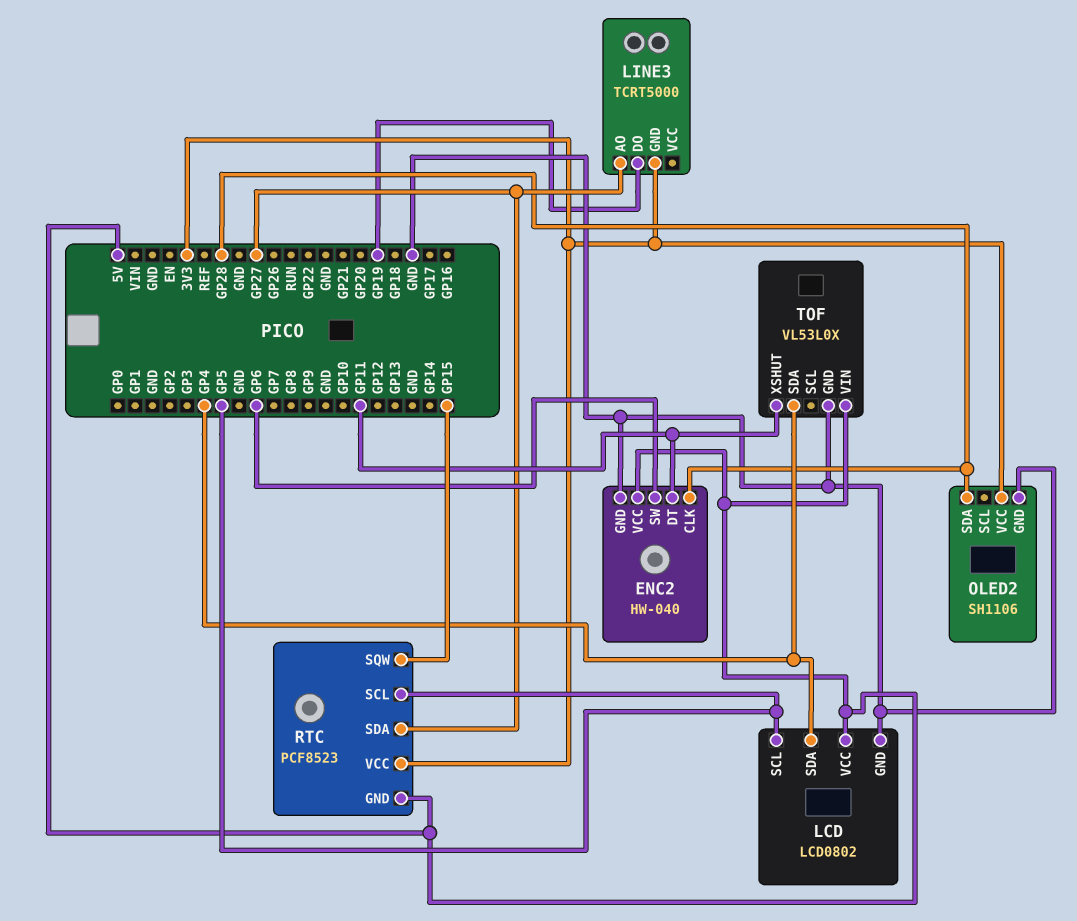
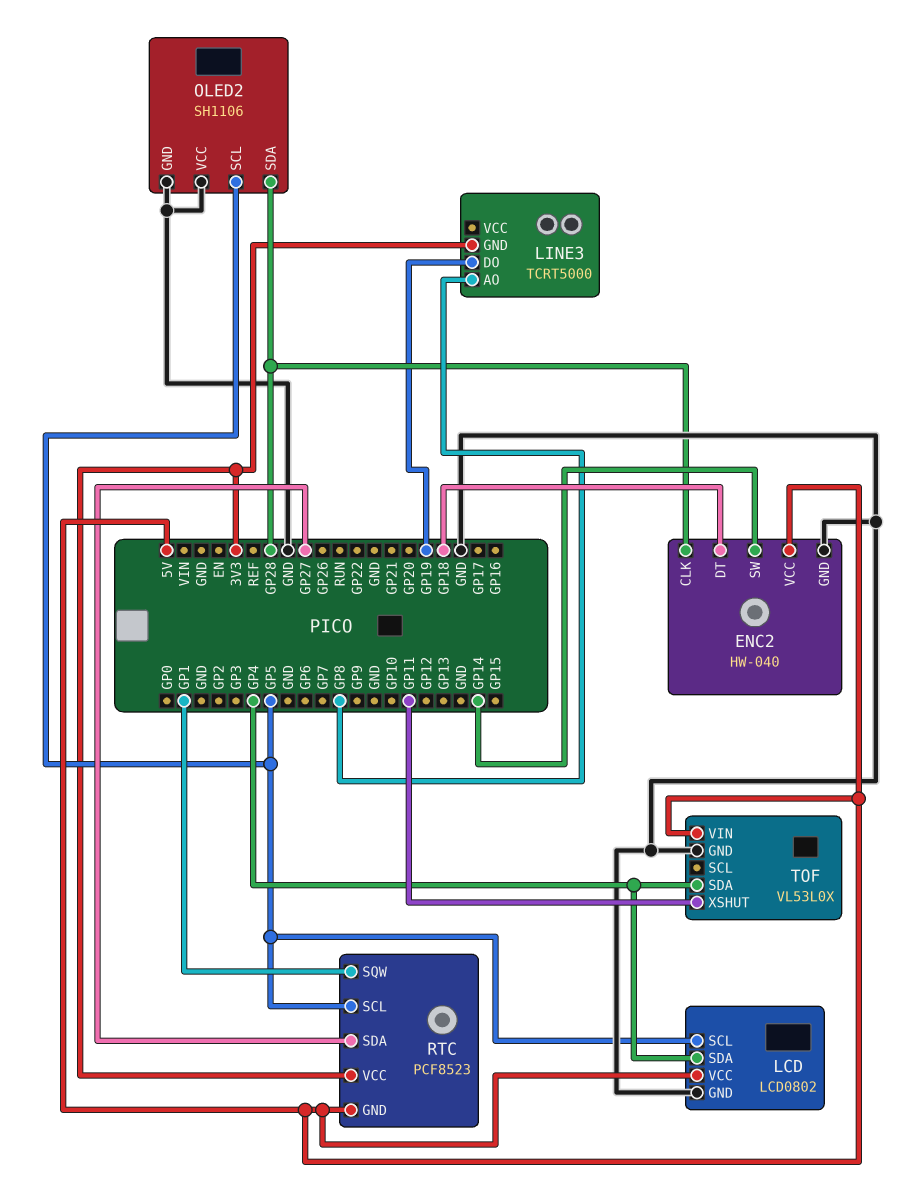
ENC2 pin DT: GP11 -> GP18
ENC2 pin SW: GP6 -> GP14
LINE3 pin AO: GP27 -> GP8
OLED2 pin SCL: none -> GP5
OLED2 pin VCC: 3V3 -> GND
RTC pin SQW: GP15 -> GP1

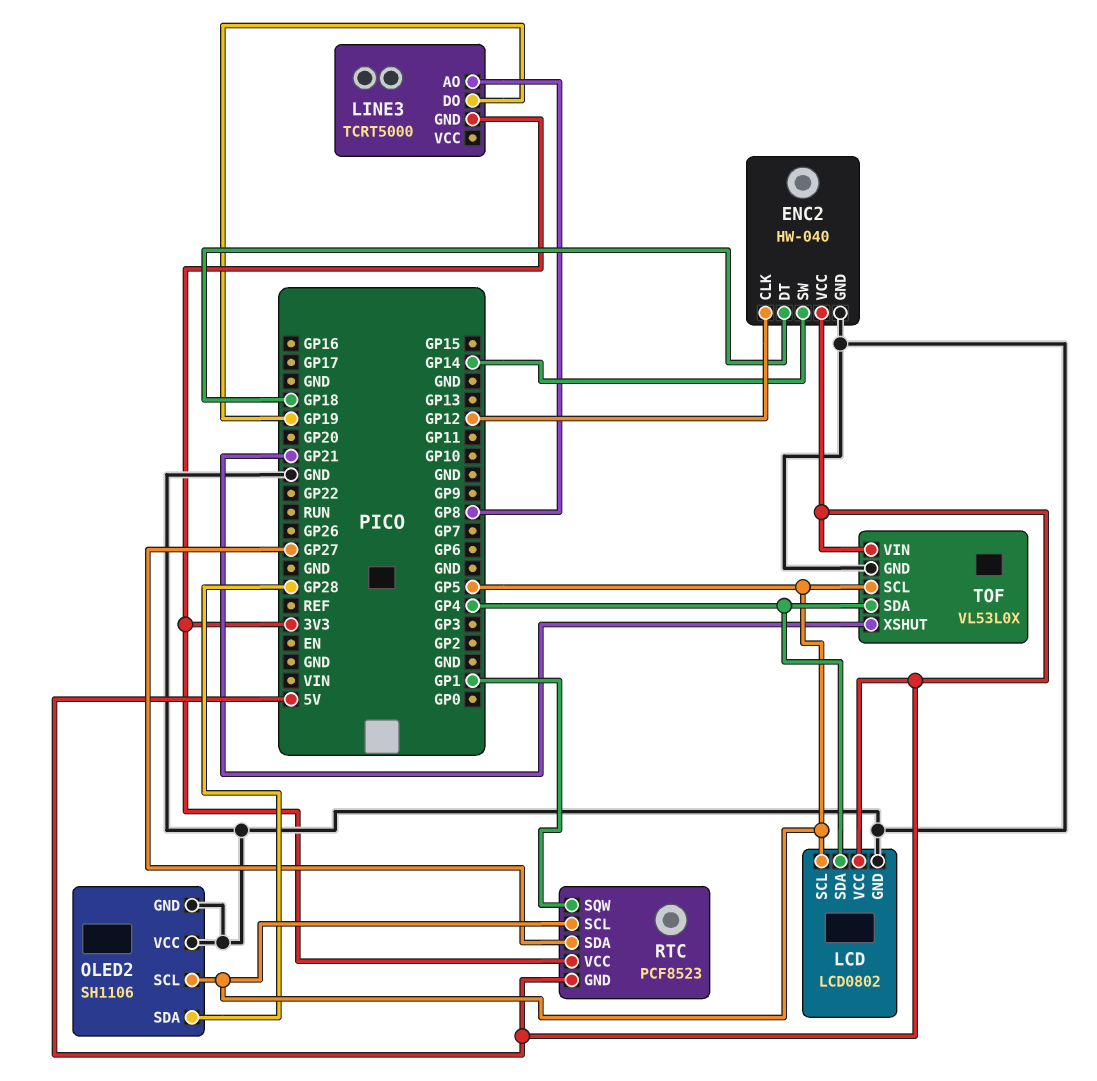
ENC2 pin CLK: GP28 -> GP12
TOF pin SCL: none -> GP5
TOF pin XSHUT: GP11 -> GP21

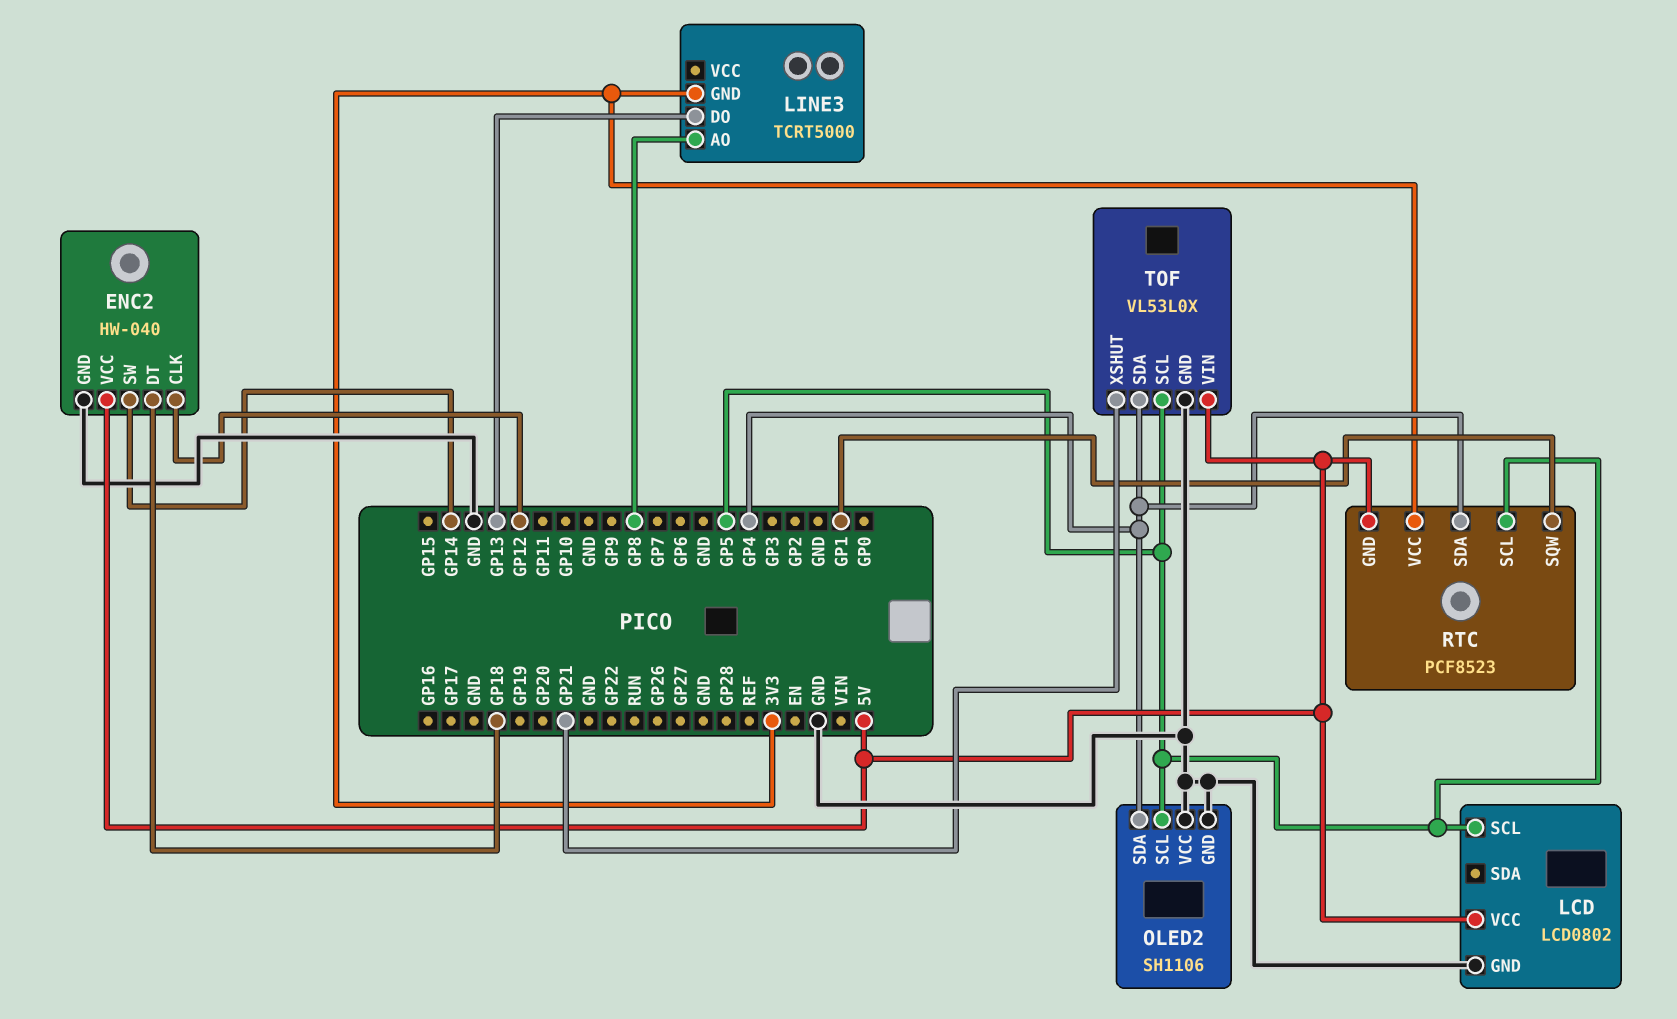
LCD pin SDA: GP4 -> none
LINE3 pin DO: GP19 -> GP13
OLED2 pin SDA: GP28 -> GP4
RTC pin SDA: GP27 -> GP4

